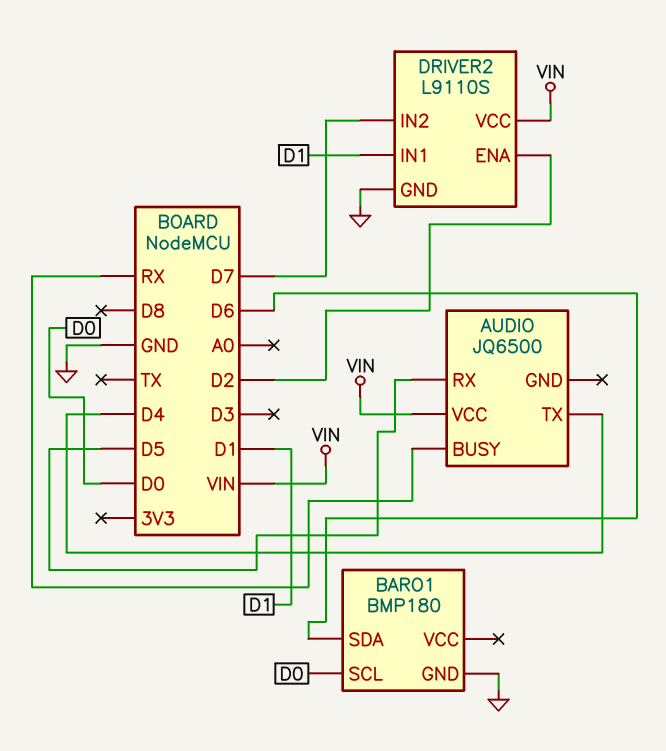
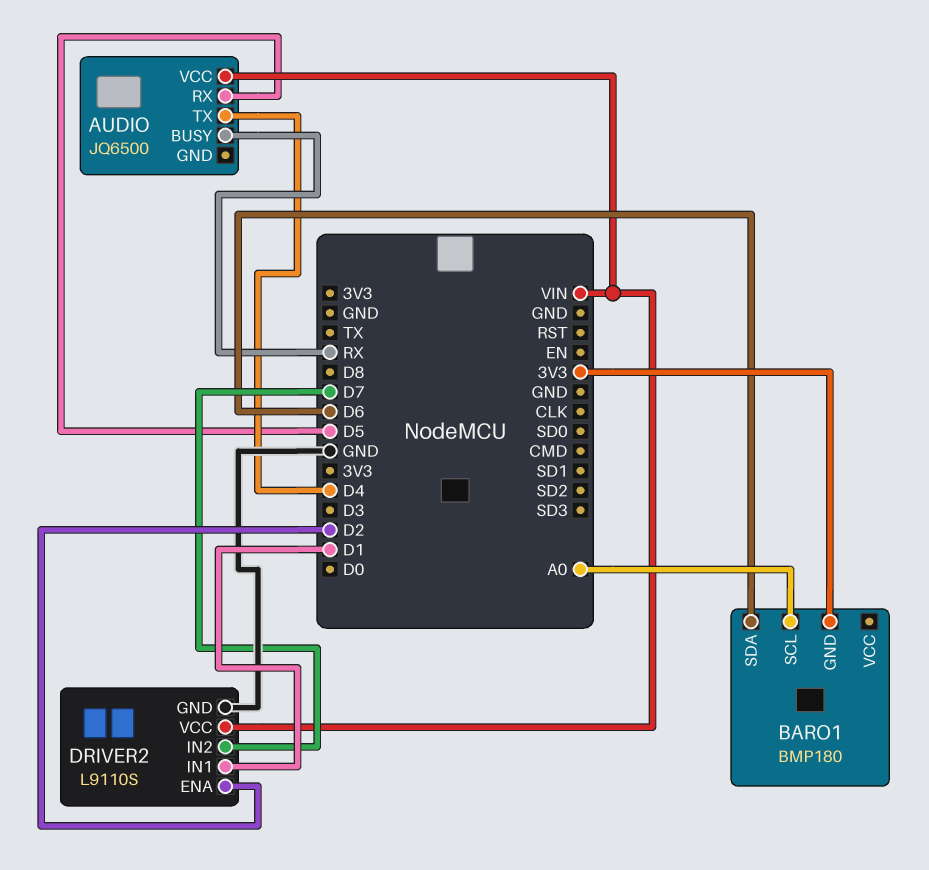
BARO1 pin GND: GND -> 3V3
BARO1 pin SCL: D0 -> A0

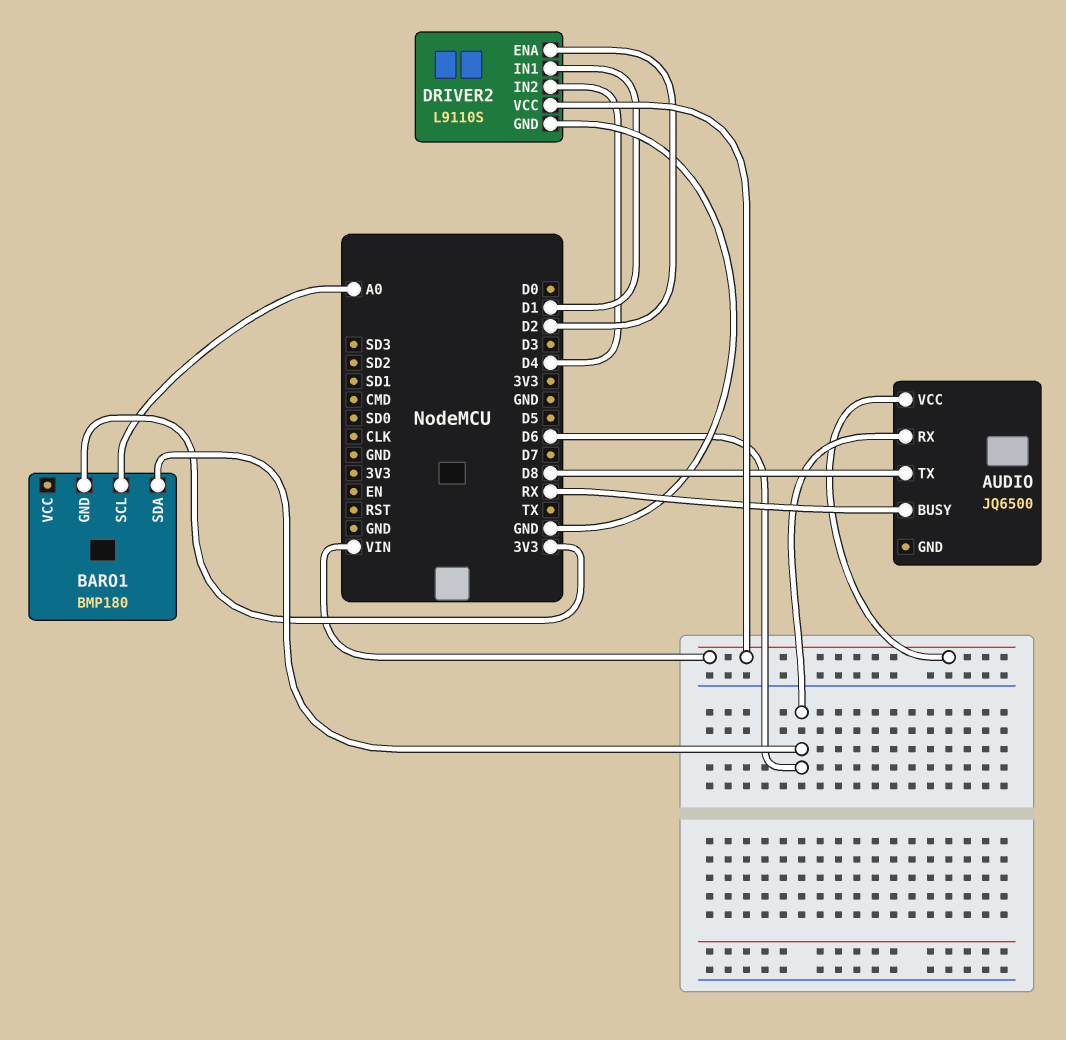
AUDIO pin RX: D5 -> D6
AUDIO pin TX: D4 -> D8
DRIVER2 pin IN2: D7 -> D4

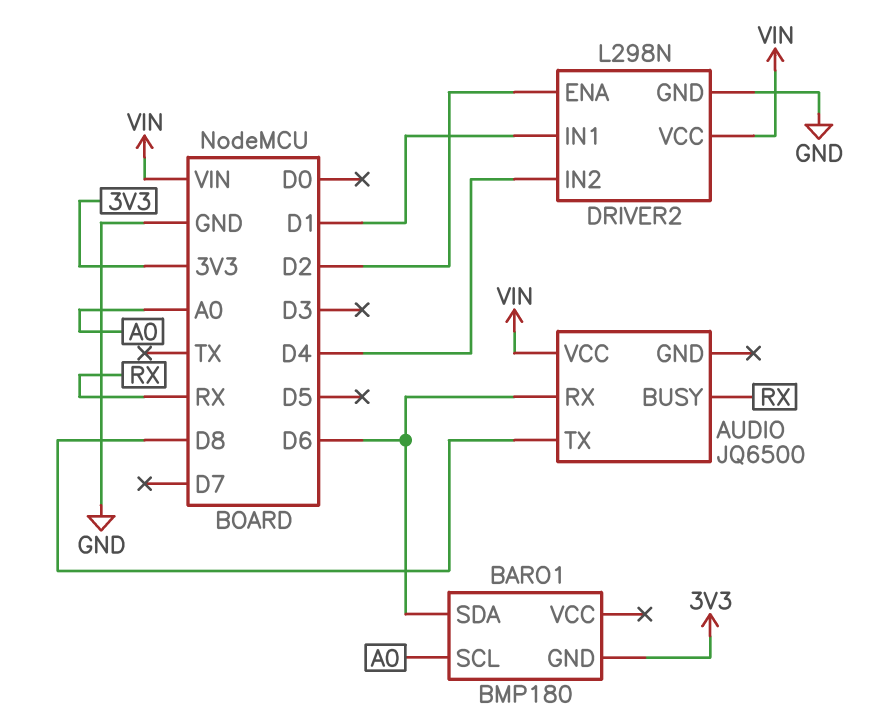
DRIVER2: L9110S -> L298N

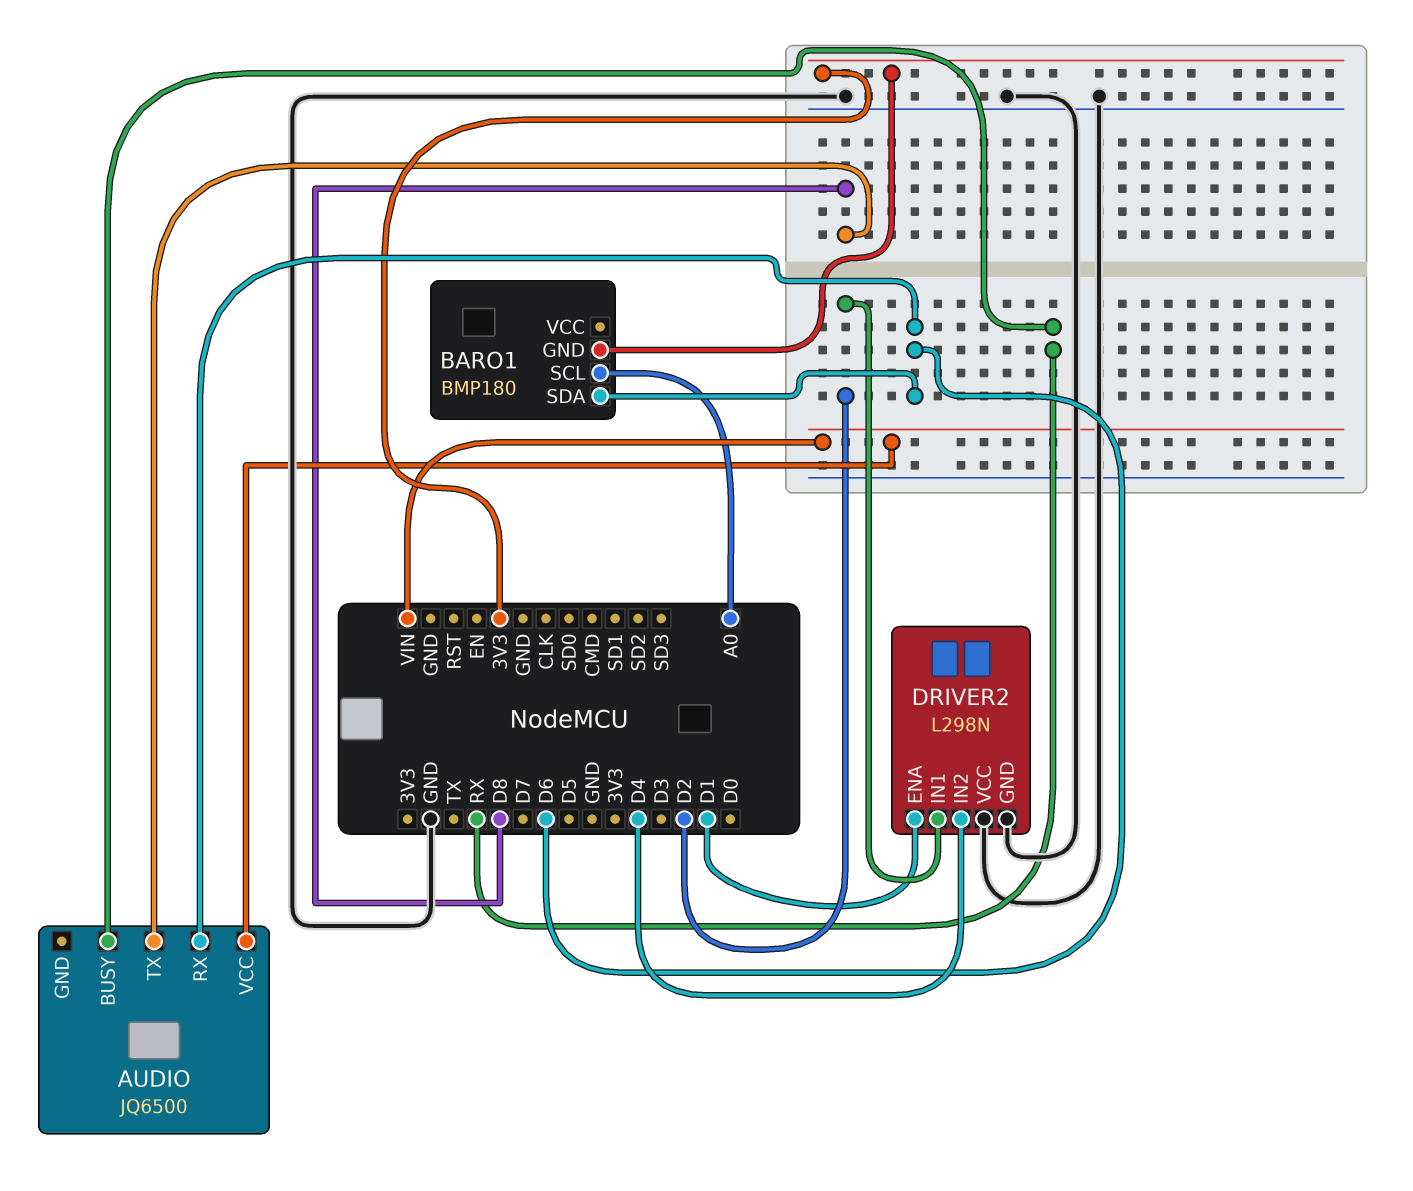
DRIVER2 pin ENA: D2 -> D1
DRIVER2 pin IN1: D1 -> D2
DRIVER2 pin VCC: VIN -> GND

